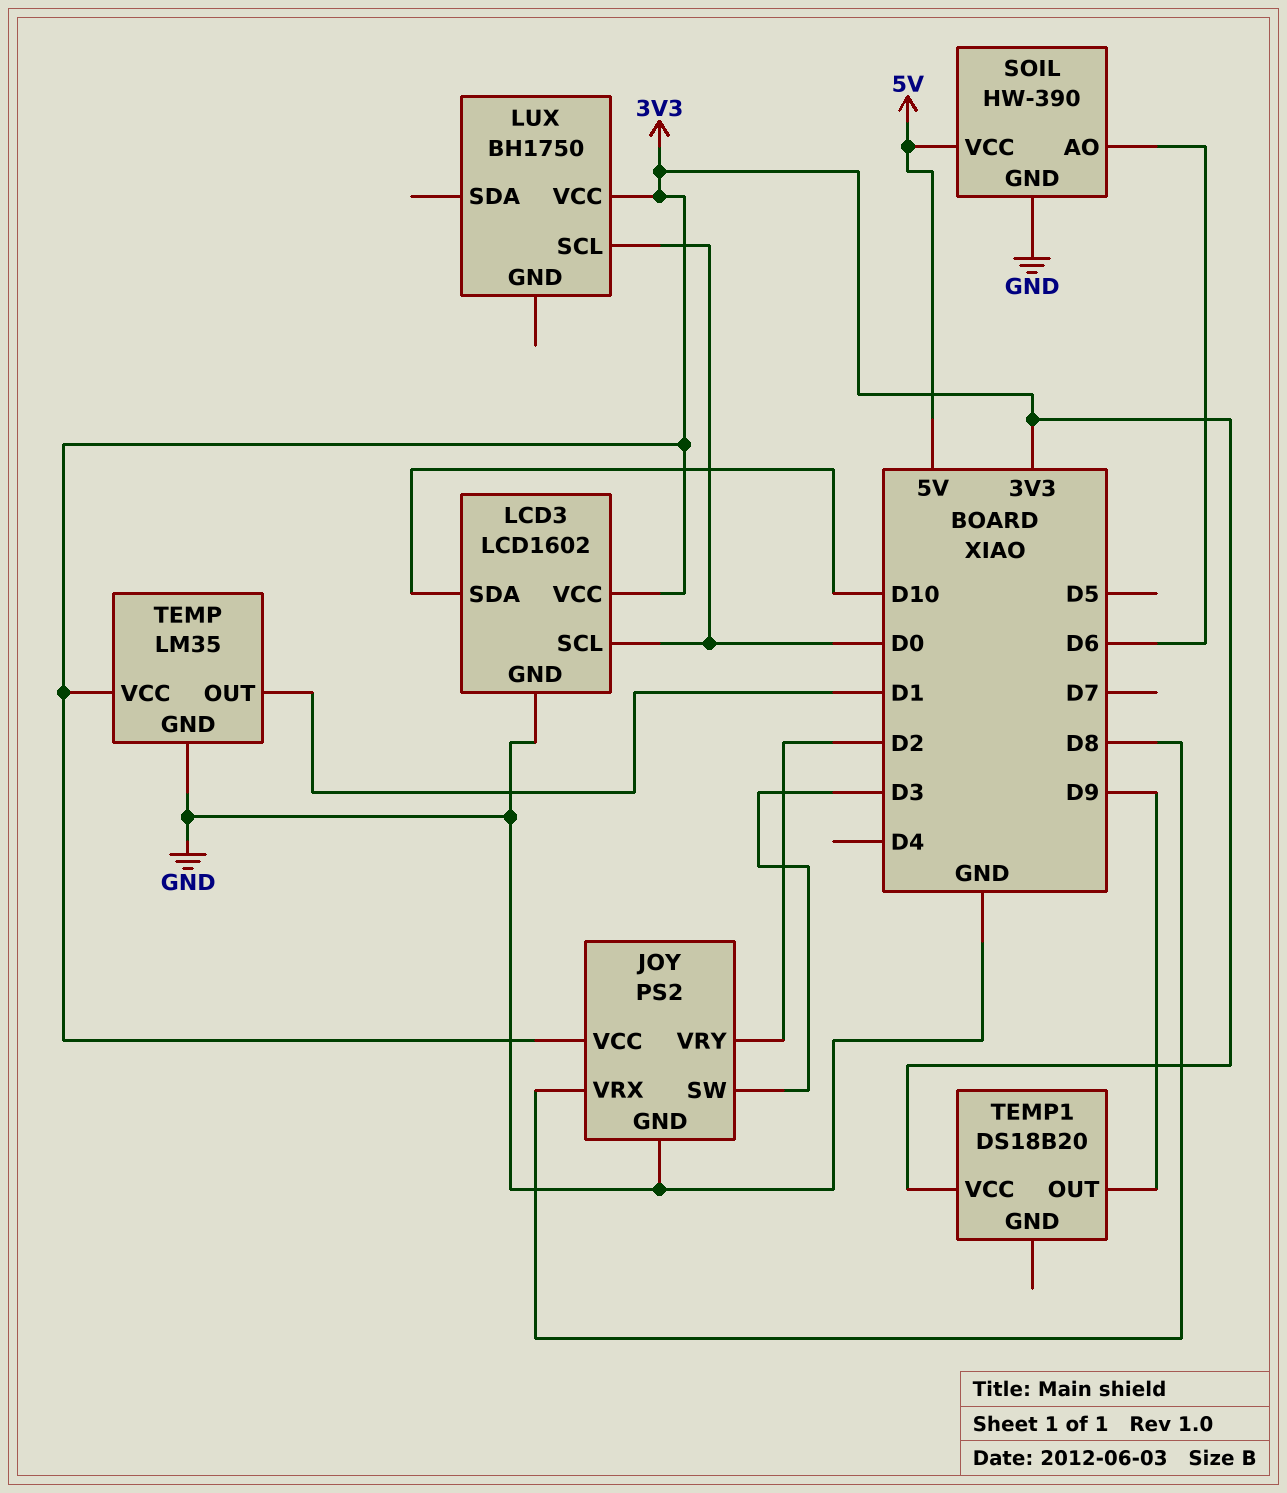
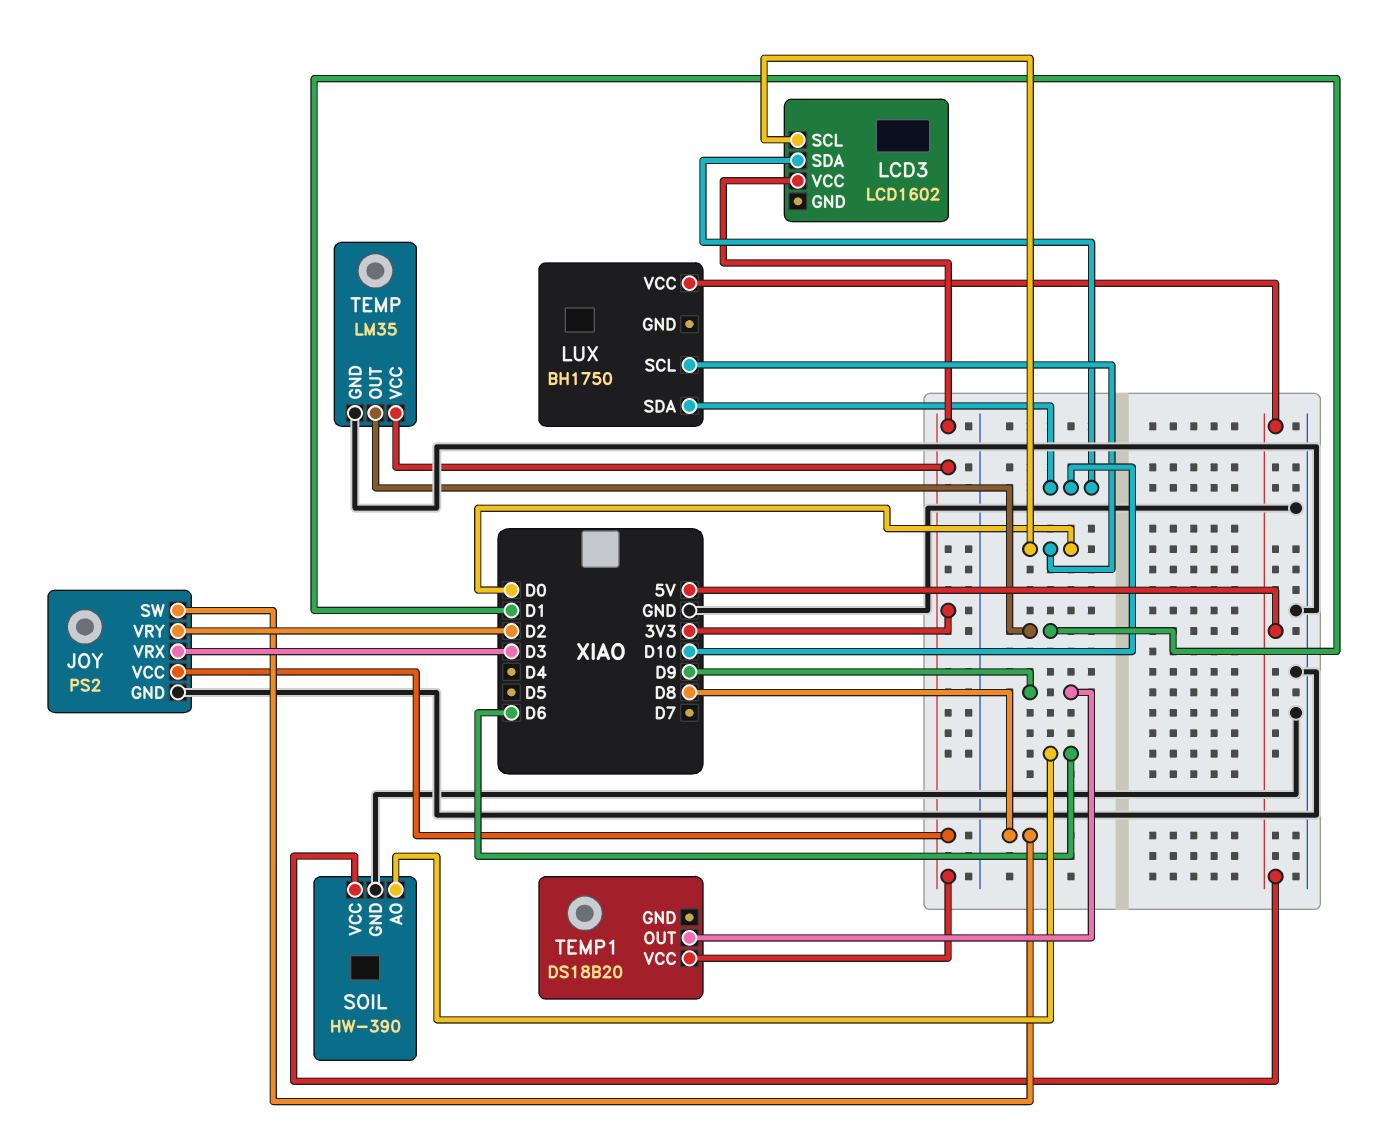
JOY pin SW: D3 -> D8
JOY pin VRX: D8 -> D3
LCD3 pin GND: GND -> none
LUX pin SDA: none -> D10
LUX pin VCC: 3V3 -> 5V

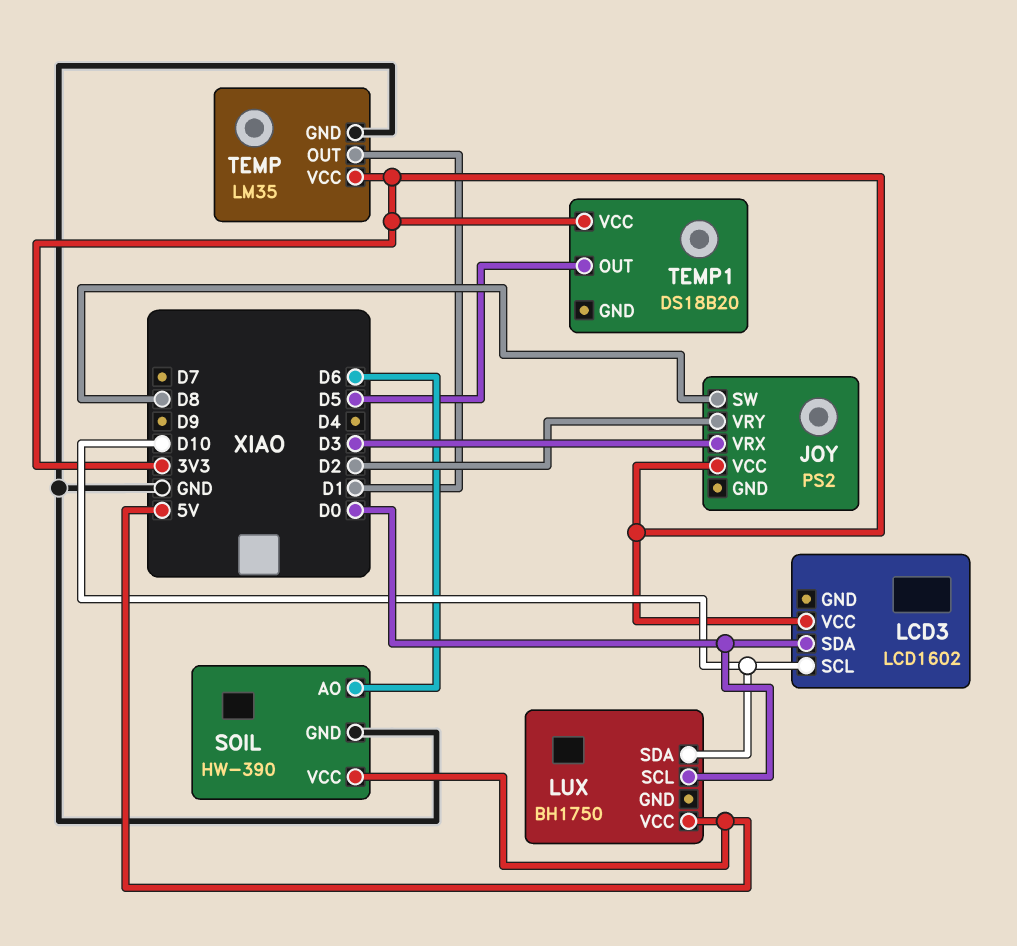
JOY pin GND: GND -> none
LCD3 pin SCL: D0 -> D10
LCD3 pin SDA: D10 -> D0
TEMP1 pin OUT: D9 -> D5

